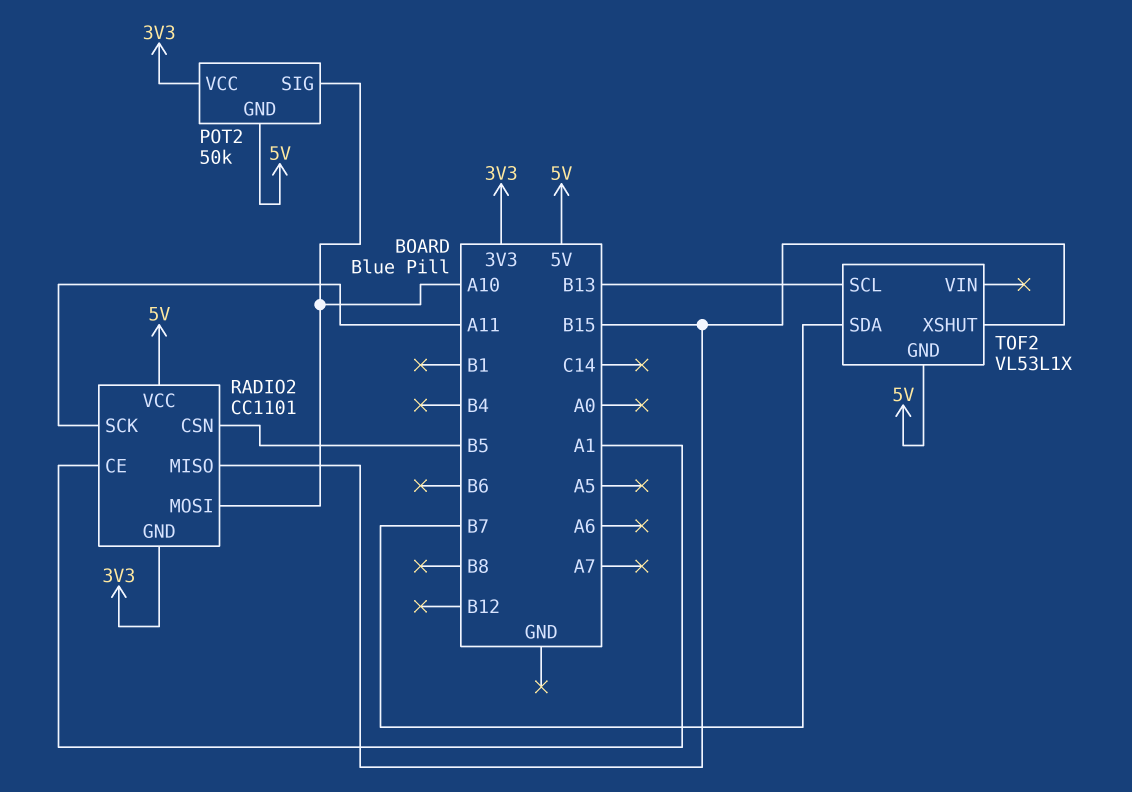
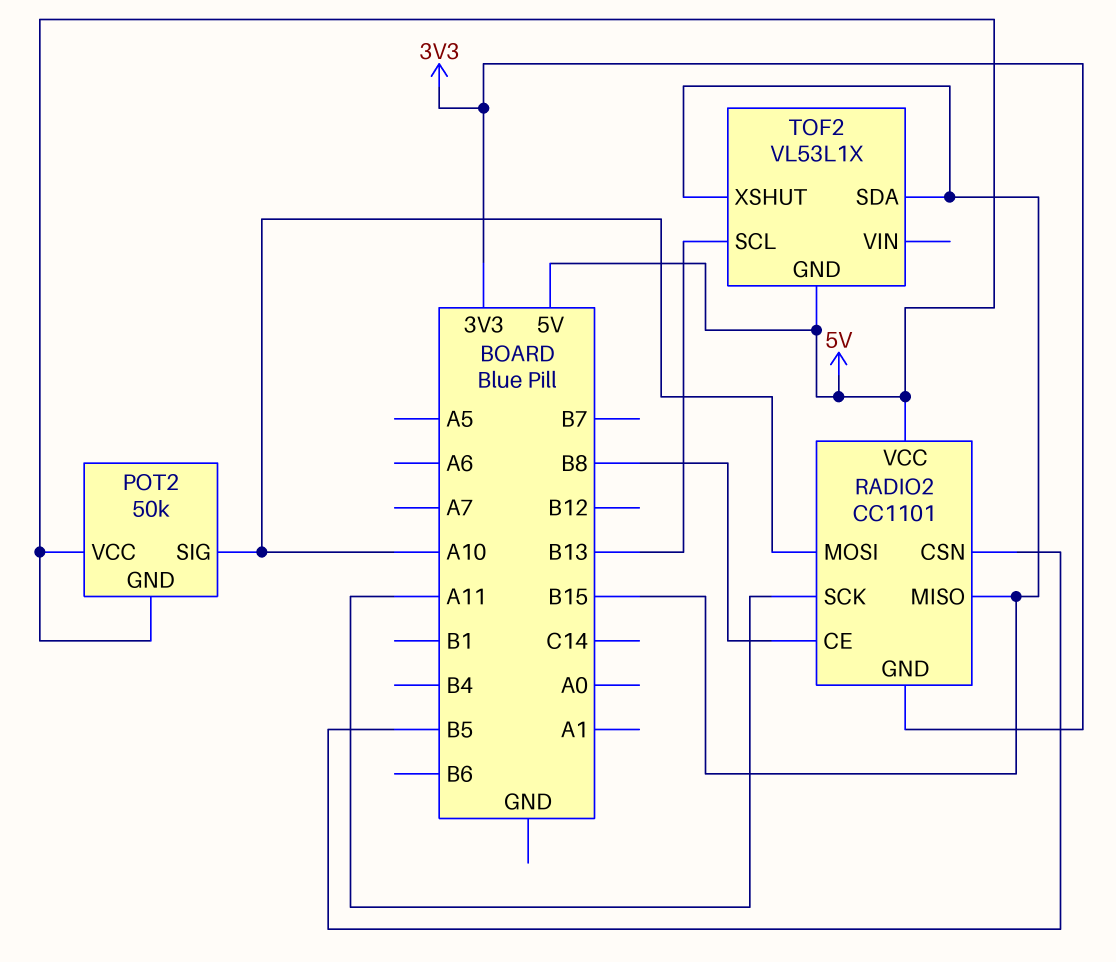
POT2 pin VCC: 3V3 -> 5V
RADIO2 pin CE: A1 -> B8
TOF2 pin SDA: B7 -> B15

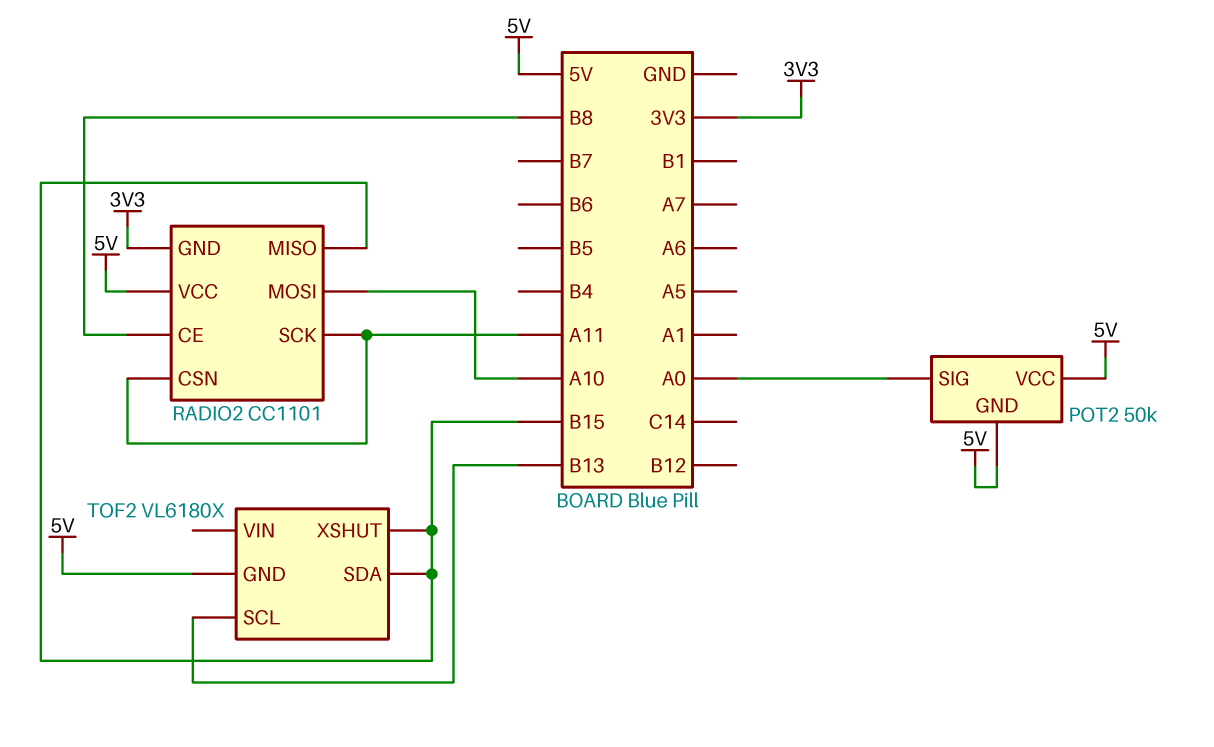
POT2 pin SIG: A10 -> A0
RADIO2 pin CSN: B5 -> A11
TOF2: VL53L1X -> VL6180X

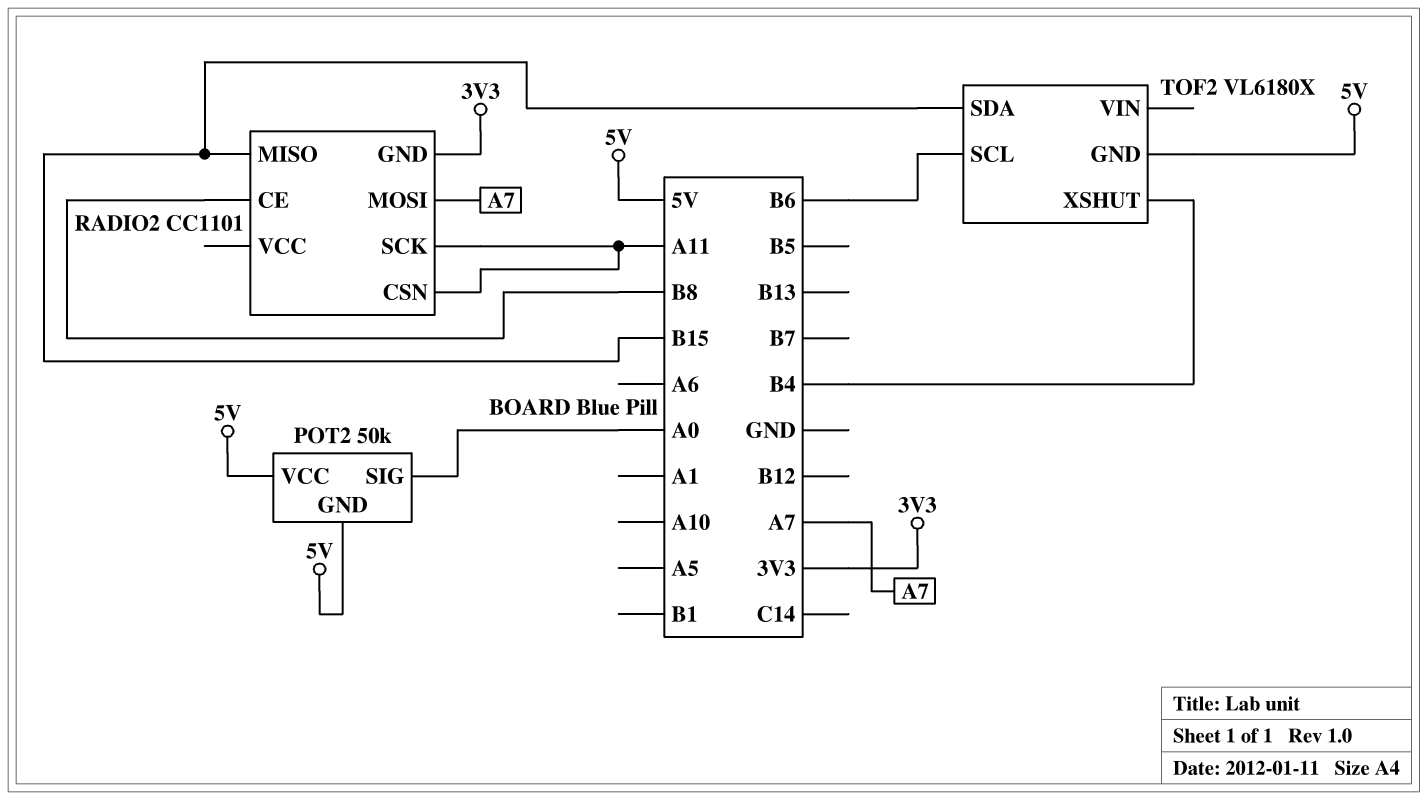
RADIO2 pin MOSI: A10 -> A7
RADIO2 pin VCC: 5V -> none
TOF2 pin SCL: B13 -> B6
TOF2 pin XSHUT: B15 -> B4

